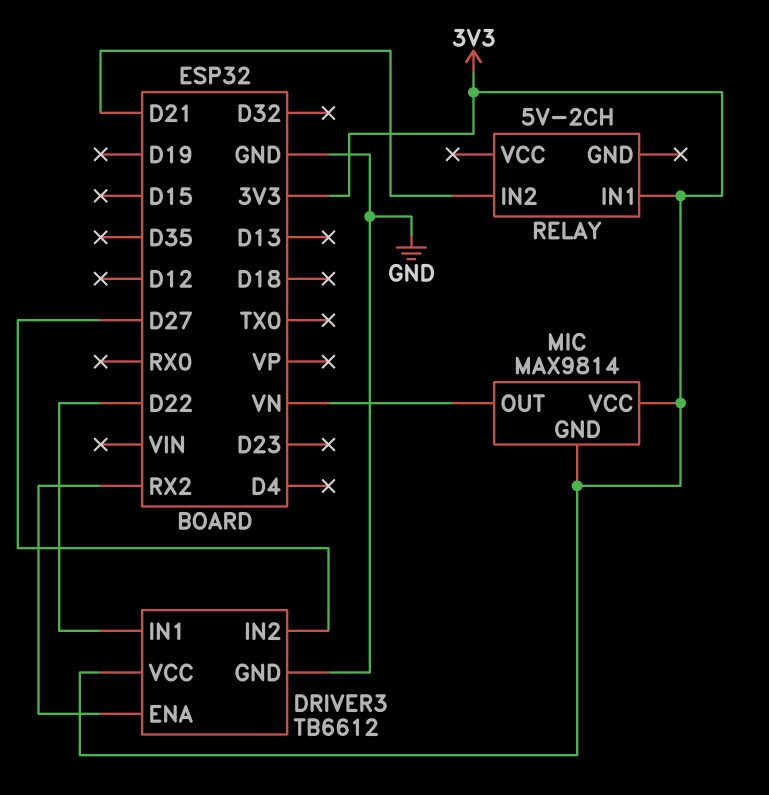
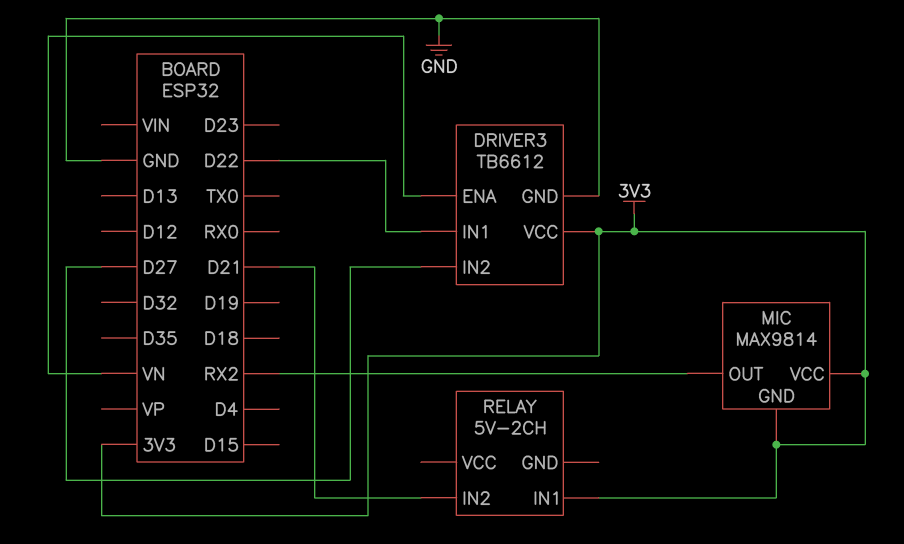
DRIVER3 pin ENA: RX2 -> VN
MIC pin OUT: VN -> RX2

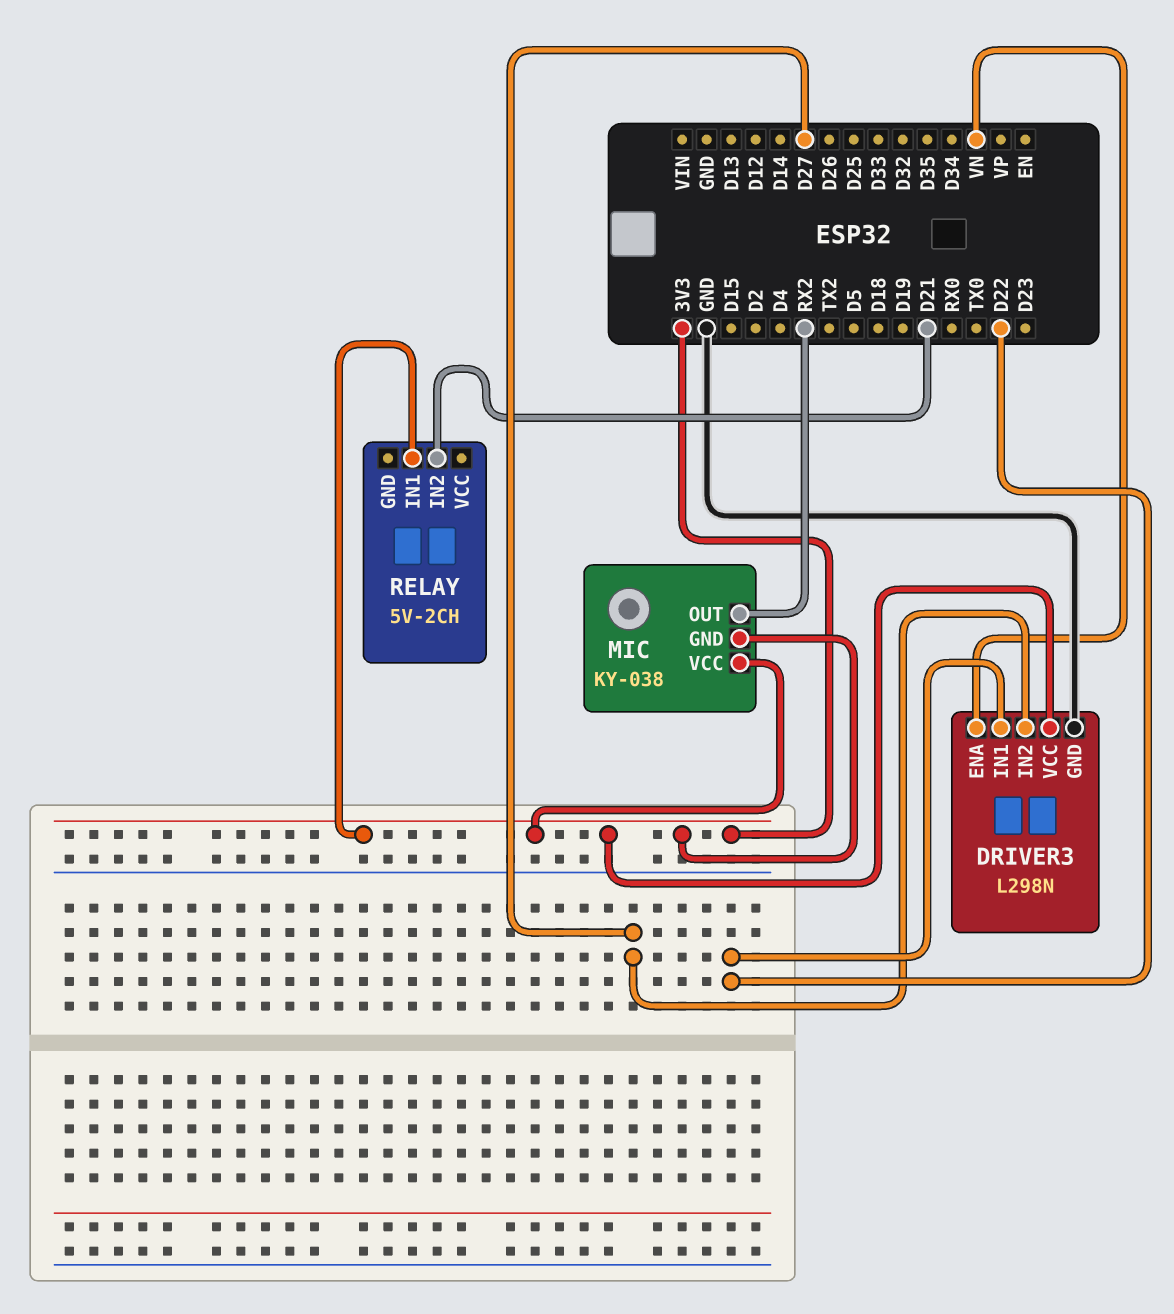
DRIVER3: TB6612 -> L298N
MIC: MAX9814 -> KY-038

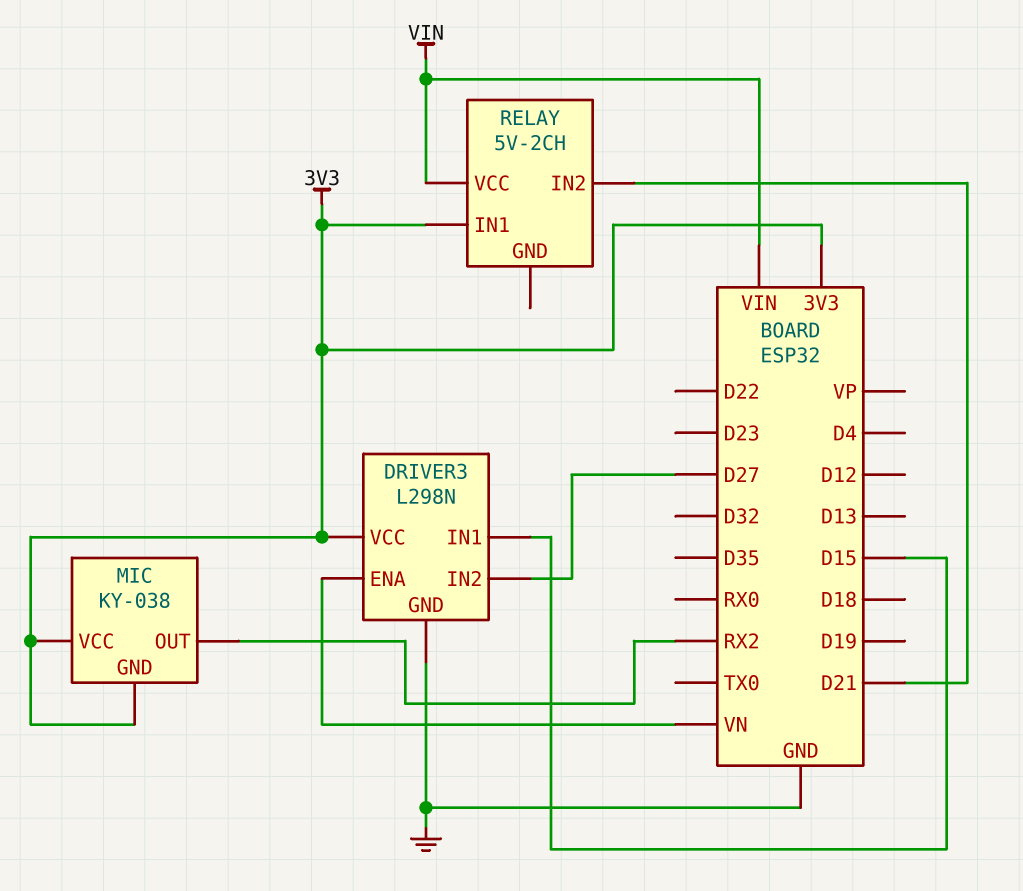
DRIVER3 pin IN1: D22 -> D15
RELAY pin VCC: none -> VIN

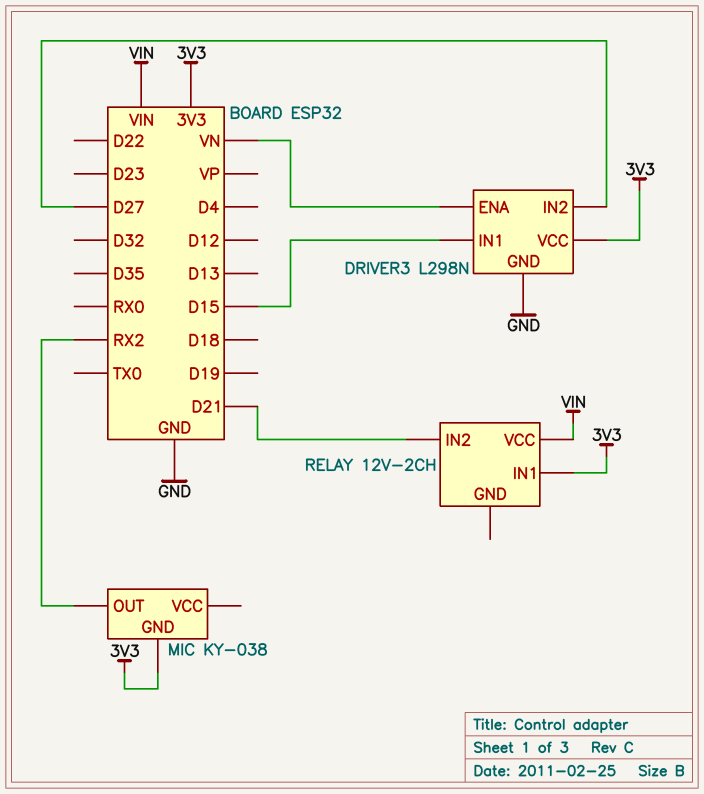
MIC pin VCC: 3V3 -> none
RELAY: 5V-2CH -> 12V-2CH

